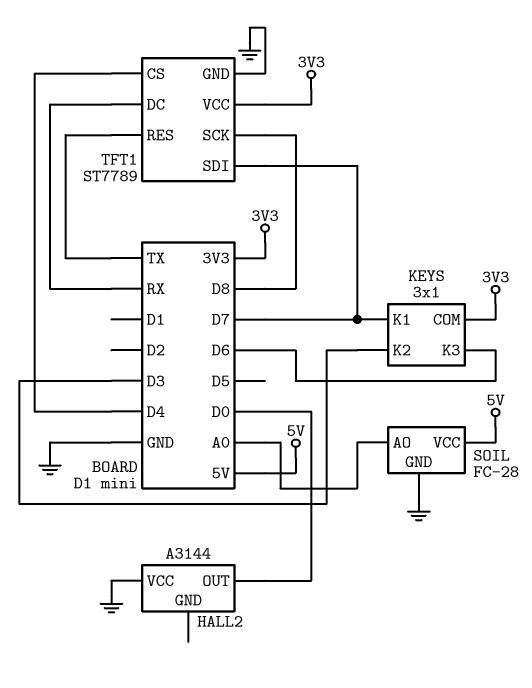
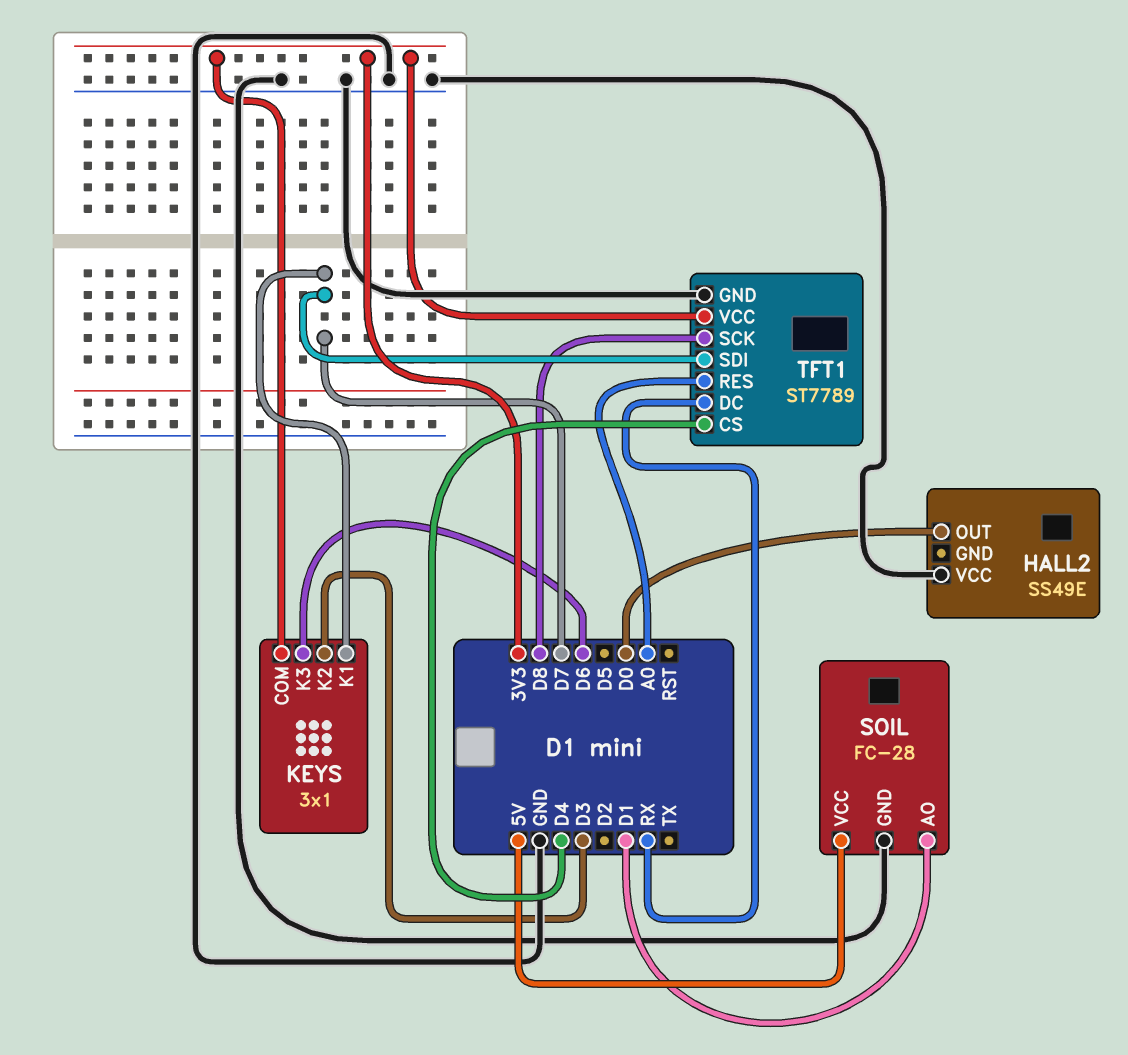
HALL2: A3144 -> SS49E
SOIL pin AO: A0 -> D1
TFT1 pin RES: TX -> A0

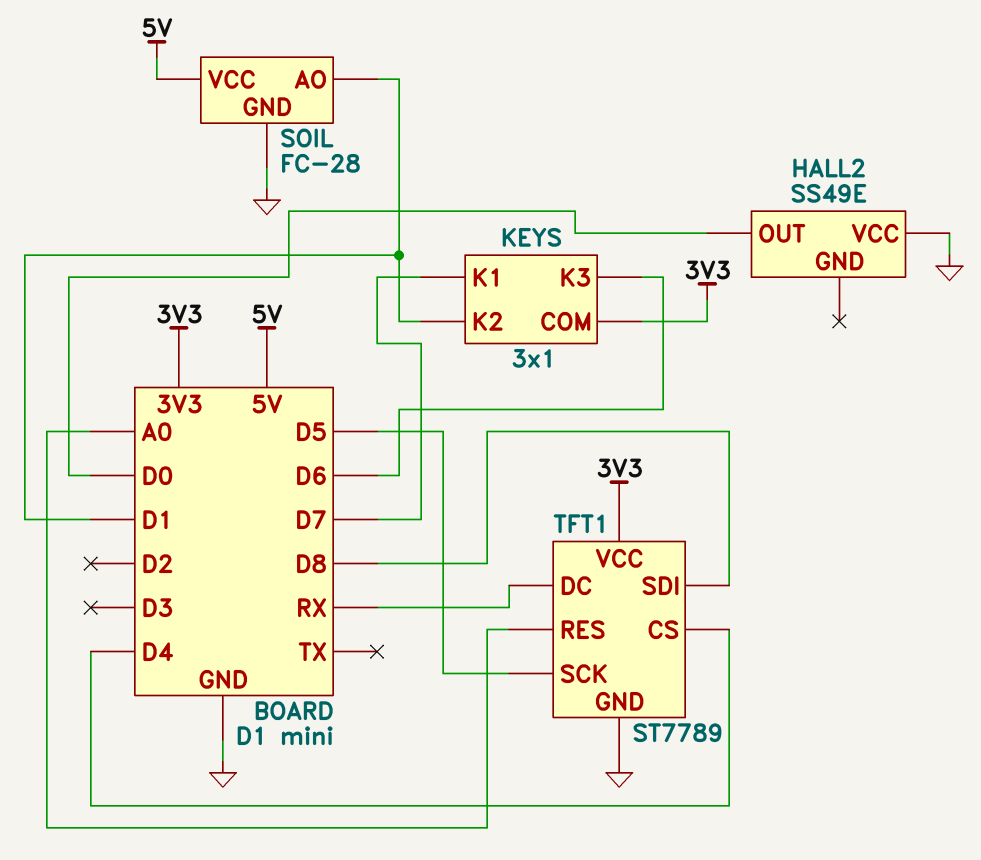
KEYS pin K2: D3 -> D1
TFT1 pin SCK: D8 -> D5
TFT1 pin SDI: D7 -> D8

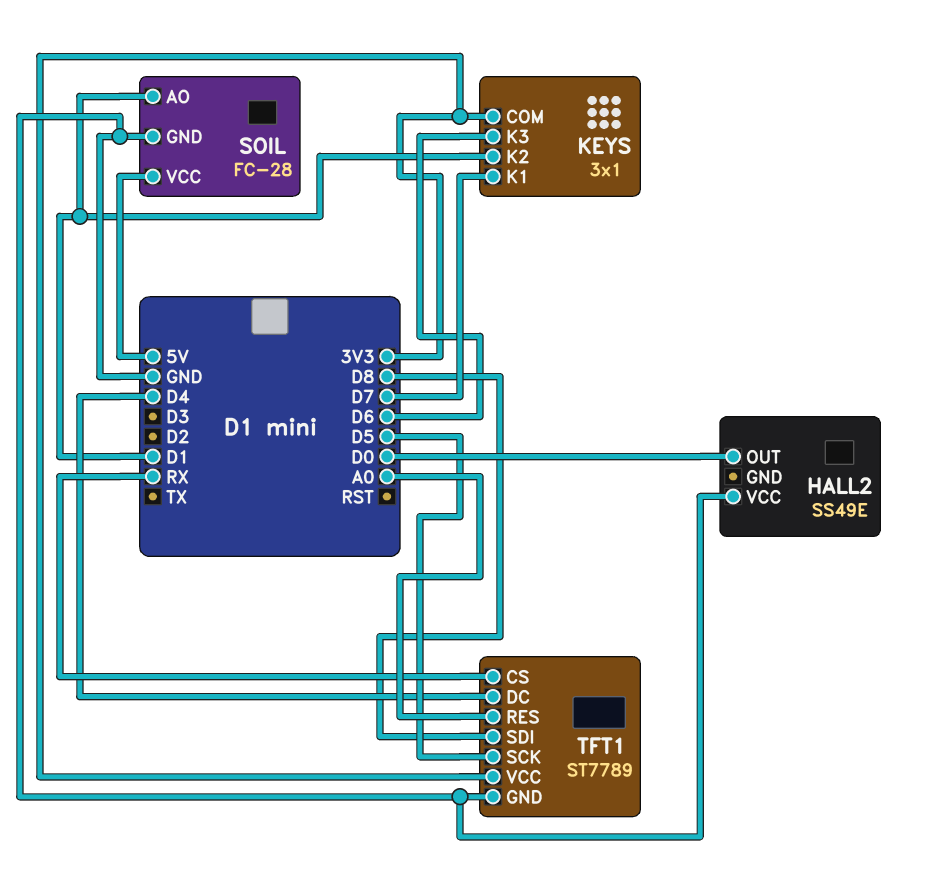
TFT1 pin CS: D4 -> RX
TFT1 pin DC: RX -> D4

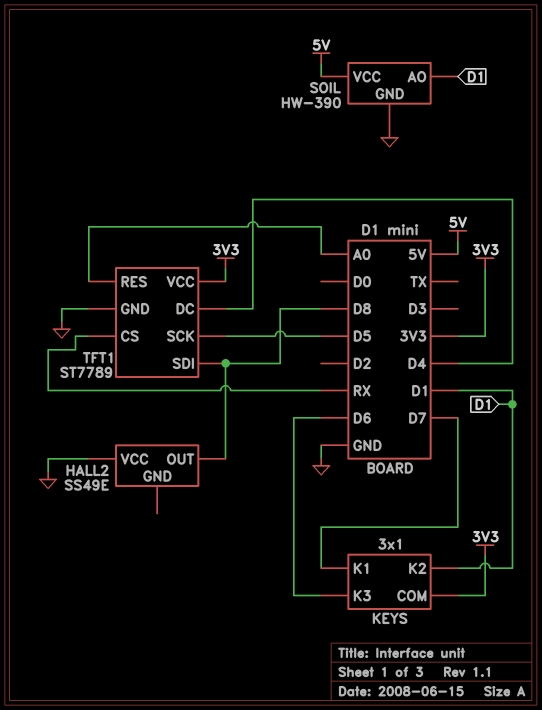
HALL2 pin OUT: D0 -> D8
SOIL: FC-28 -> HW-390

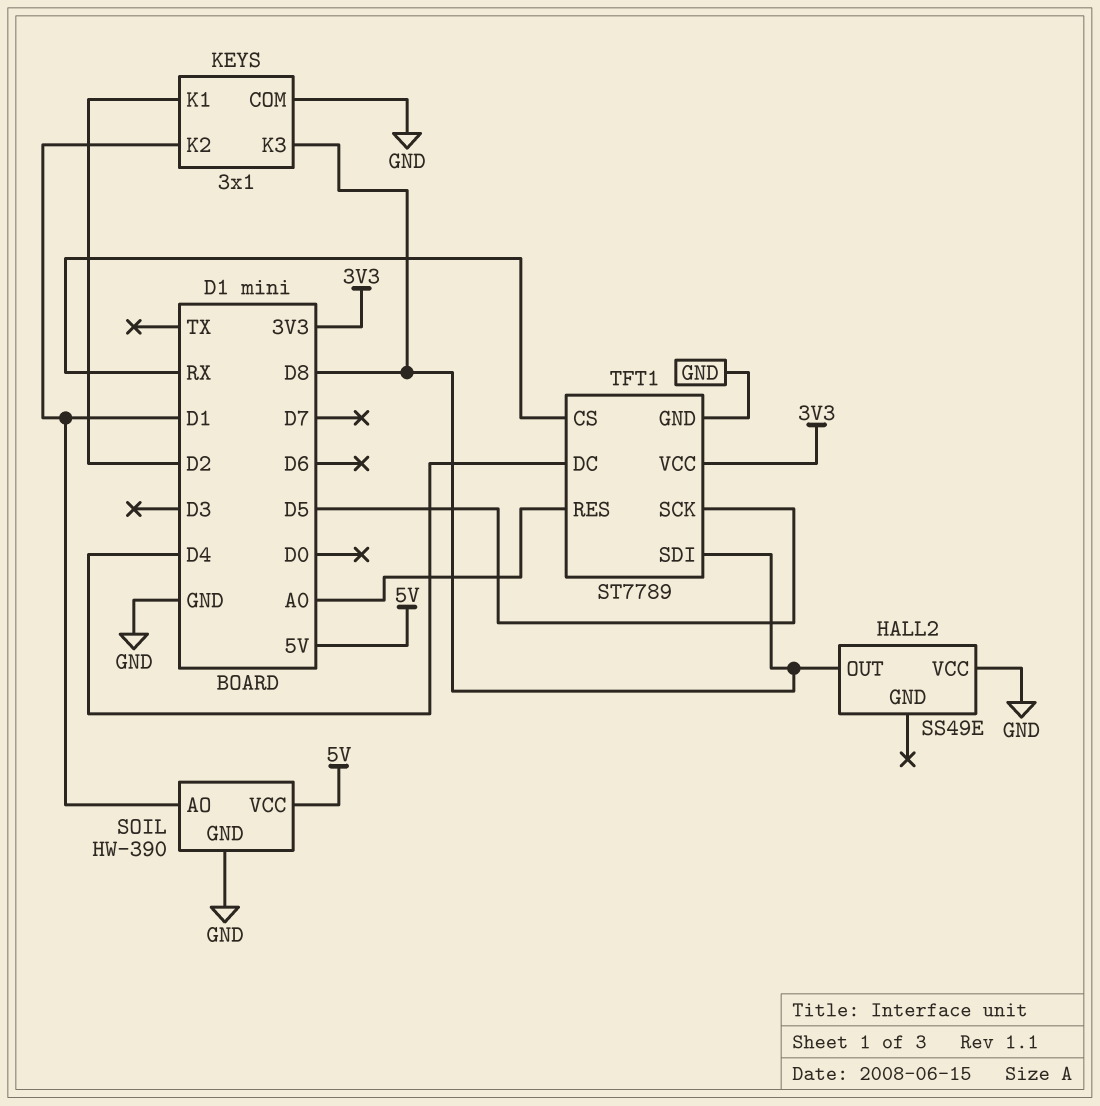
KEYS pin COM: 3V3 -> GND
KEYS pin K1: D7 -> D2
KEYS pin K3: D6 -> D8

